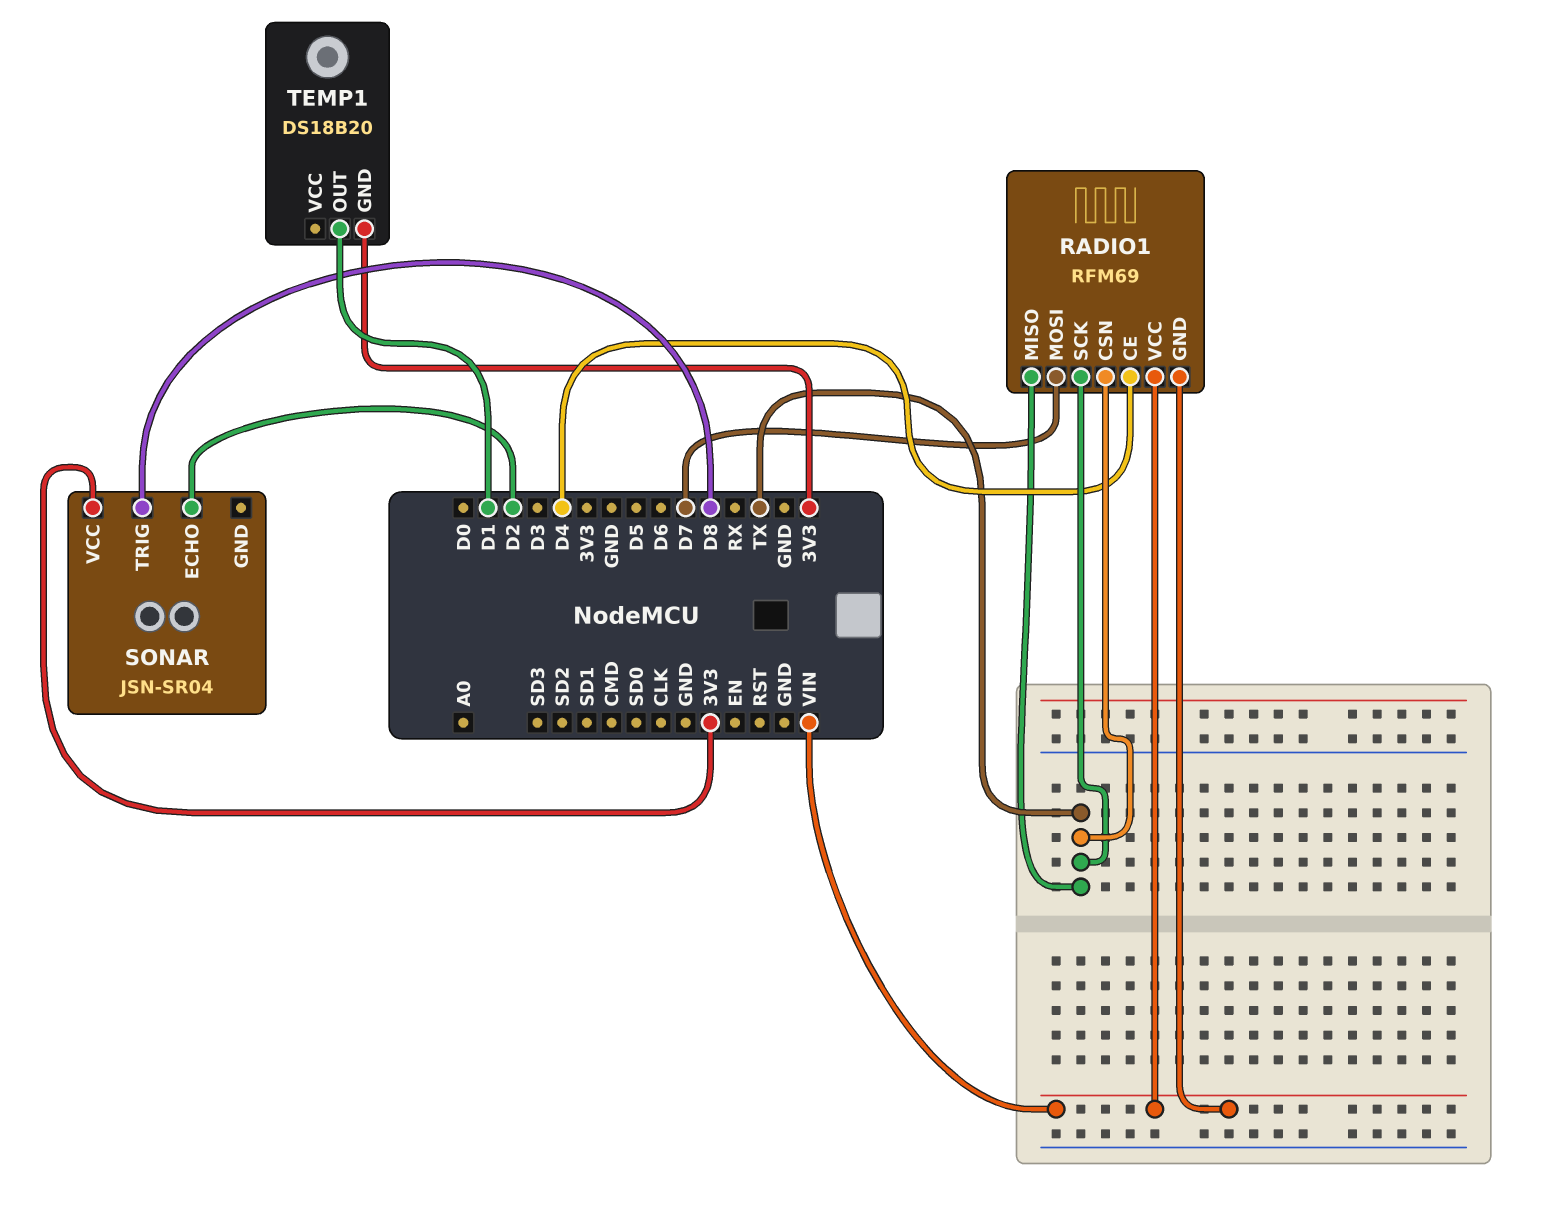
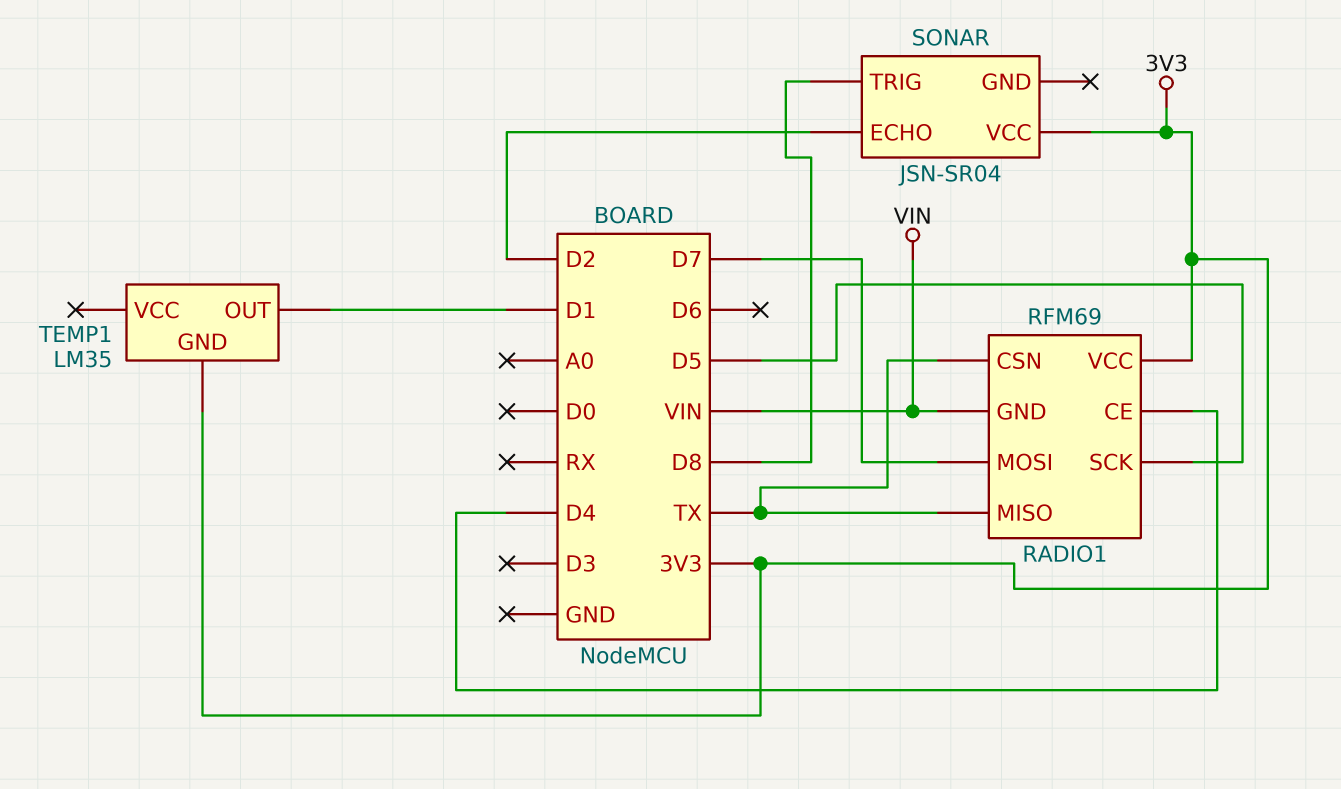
RADIO1 pin SCK: TX -> D5
RADIO1 pin VCC: VIN -> 3V3
TEMP1: DS18B20 -> LM35

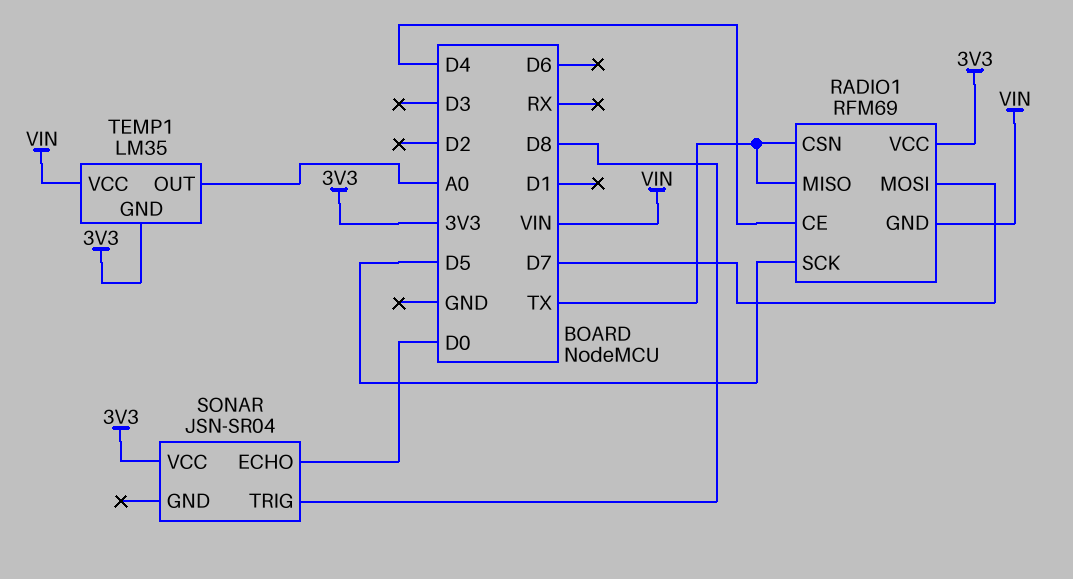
SONAR pin ECHO: D2 -> D0
TEMP1 pin OUT: D1 -> A0
TEMP1 pin VCC: none -> VIN

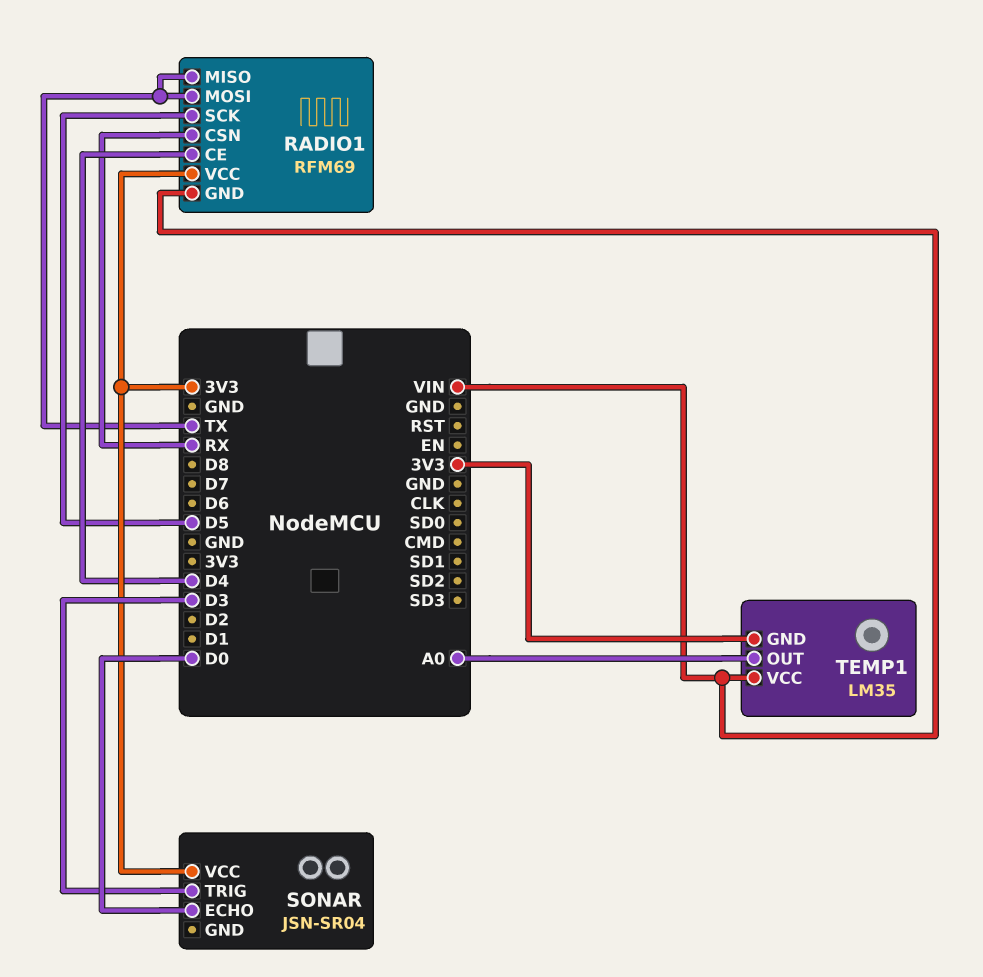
RADIO1 pin CSN: TX -> RX
RADIO1 pin MOSI: D7 -> TX
SONAR pin TRIG: D8 -> D3

